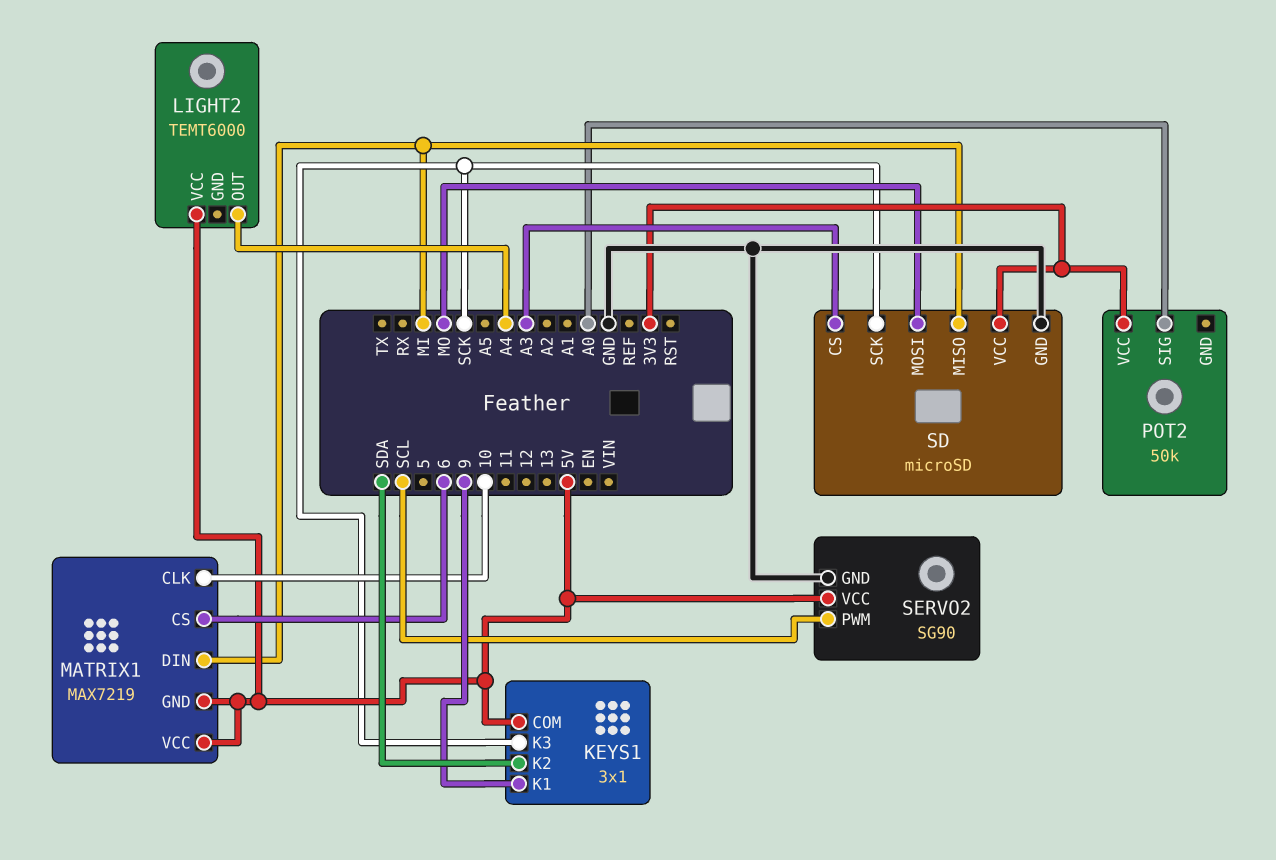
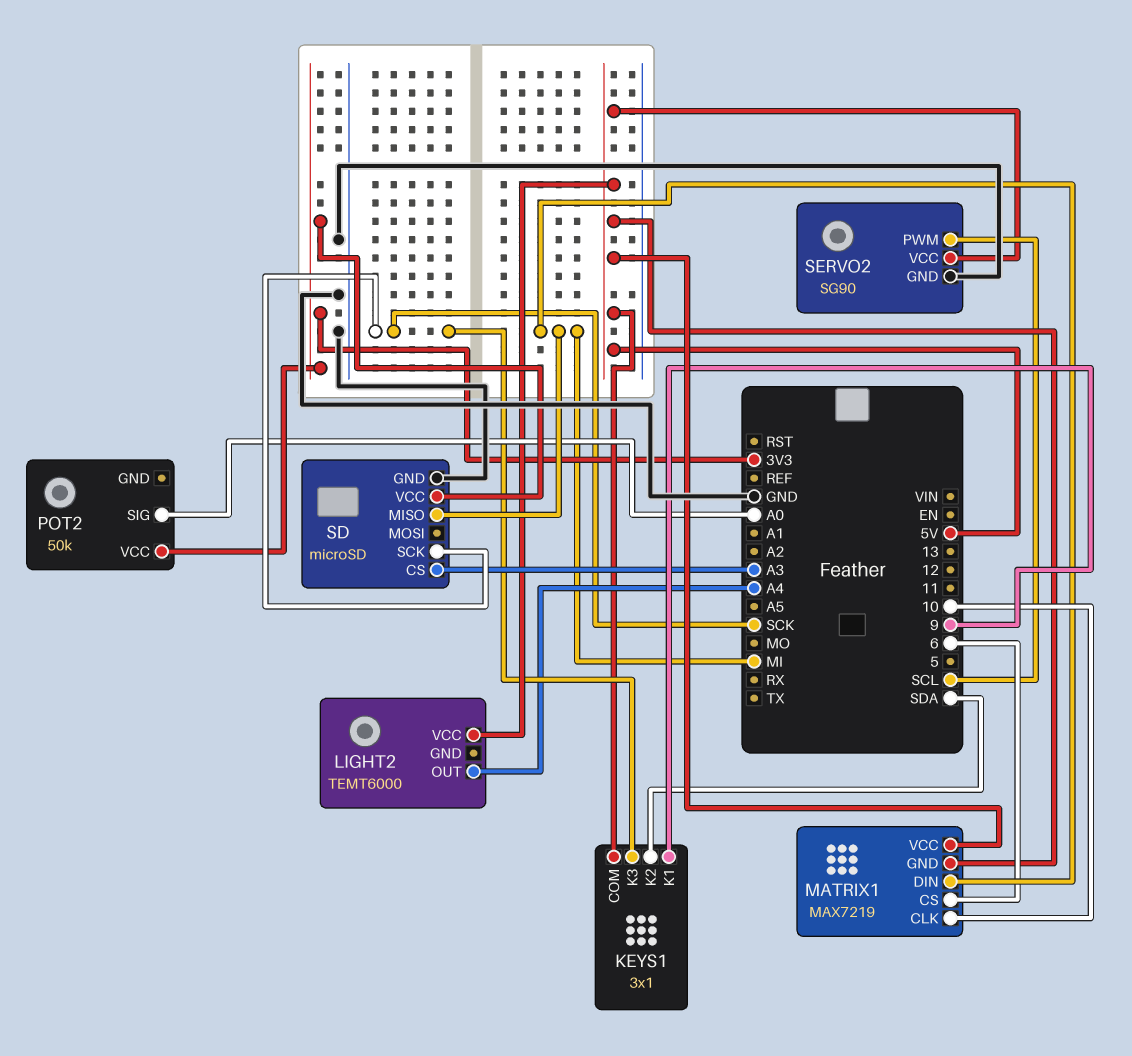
SD pin MOSI: MO -> none

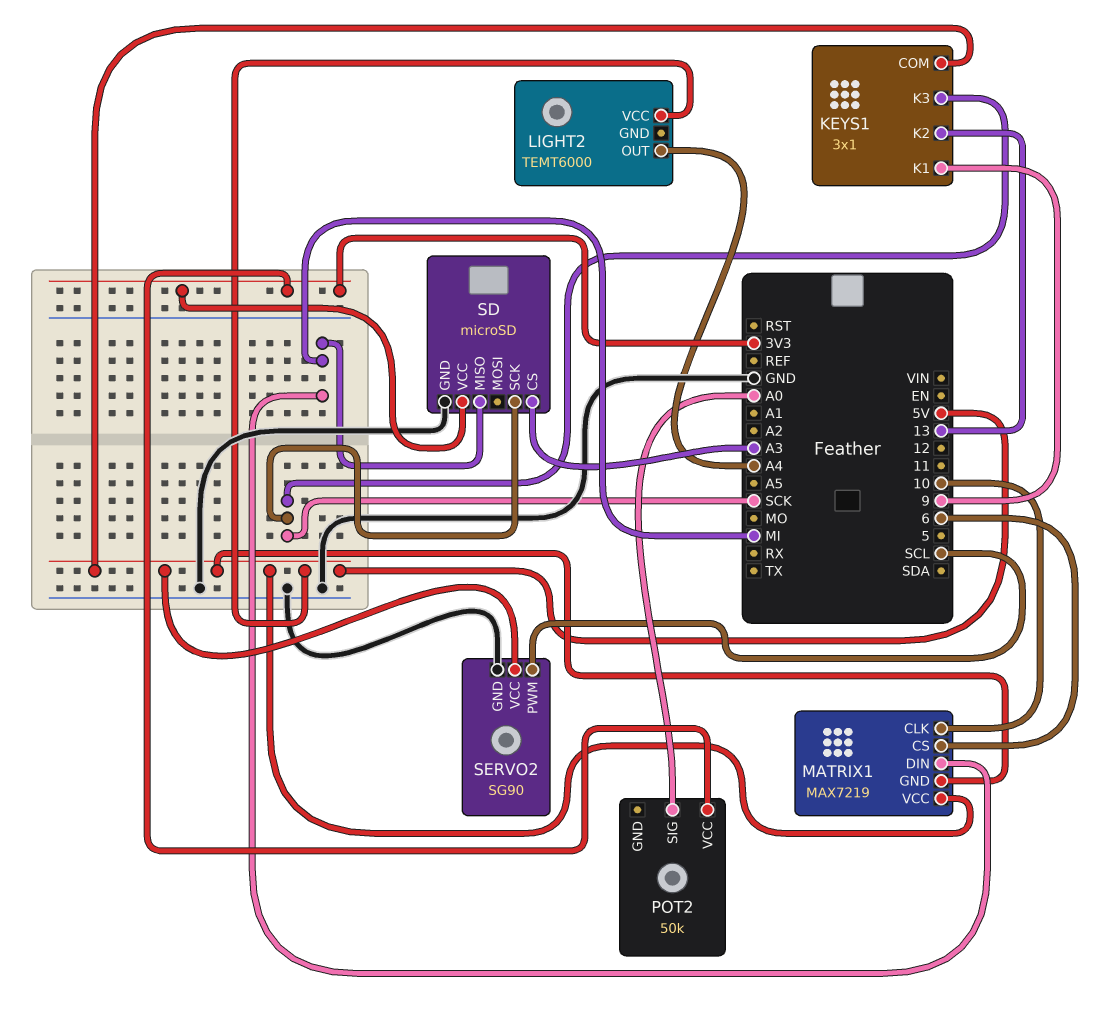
KEYS1 pin K2: SDA -> 13

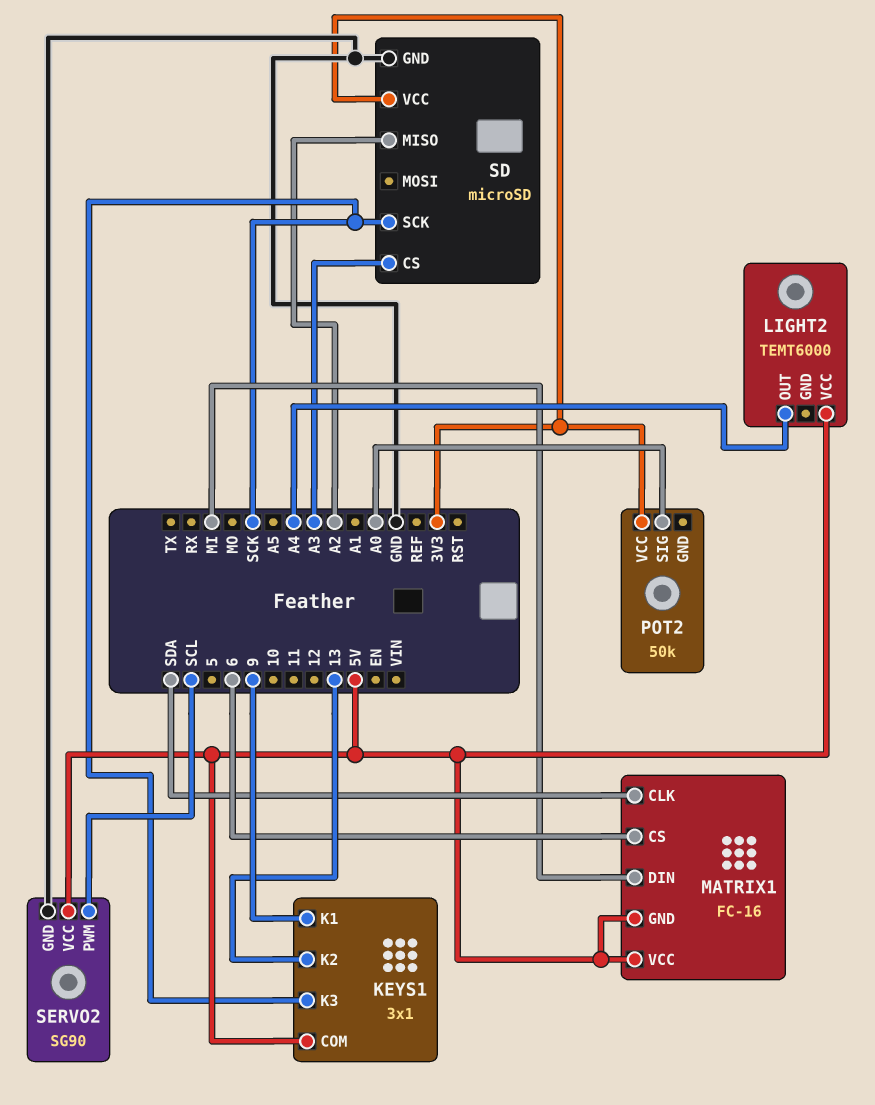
MATRIX1: MAX7219 -> FC-16
MATRIX1 pin CLK: 10 -> SDA
SD pin MISO: MI -> A2

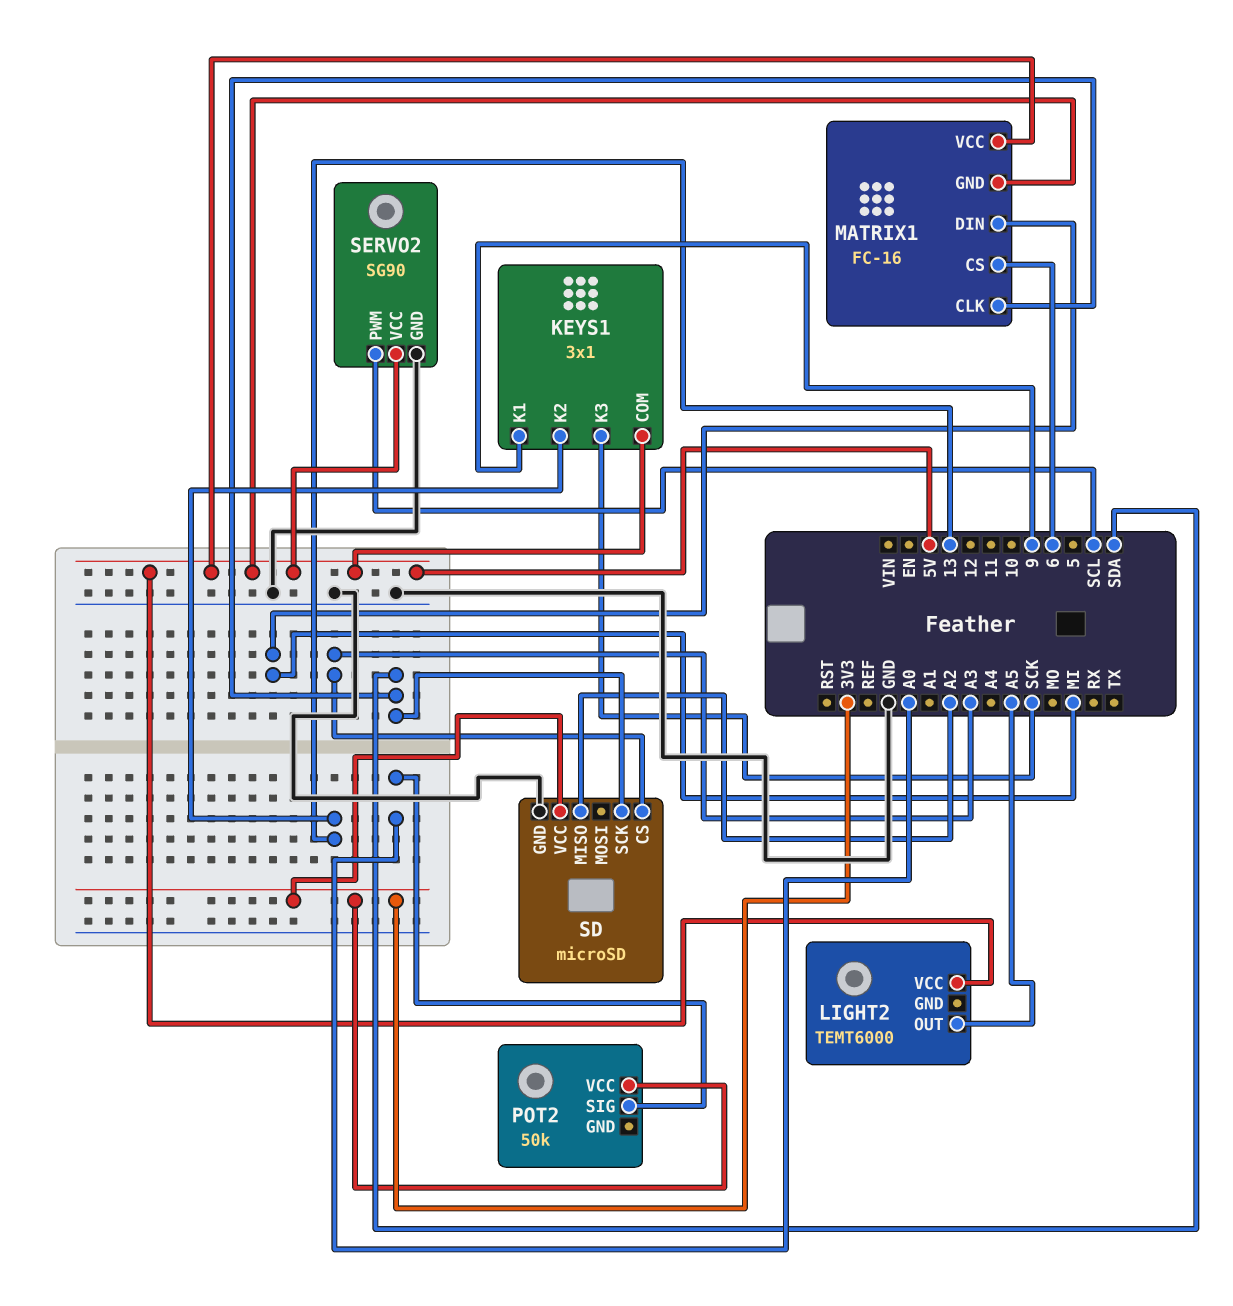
LIGHT2 pin OUT: A4 -> A5
SD pin SCK: SCK -> SDA

